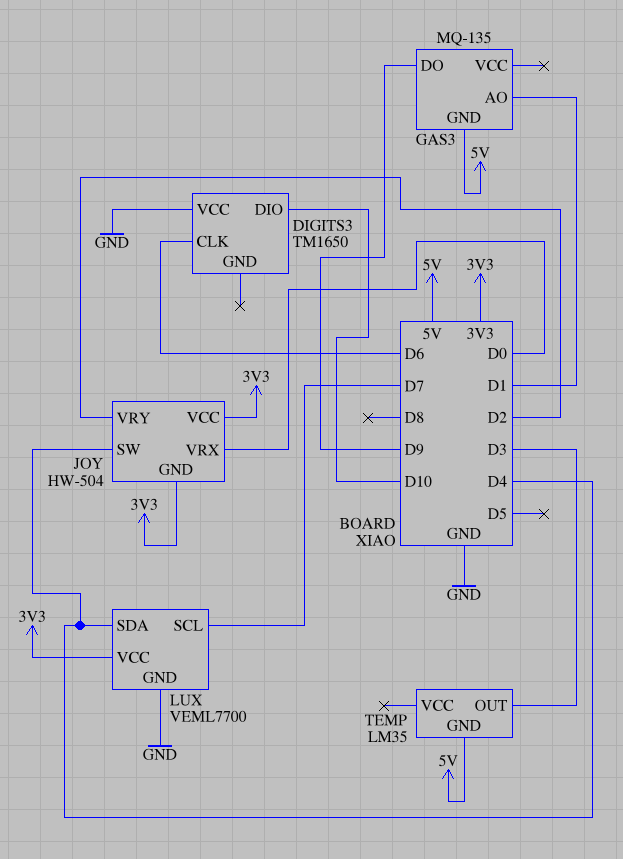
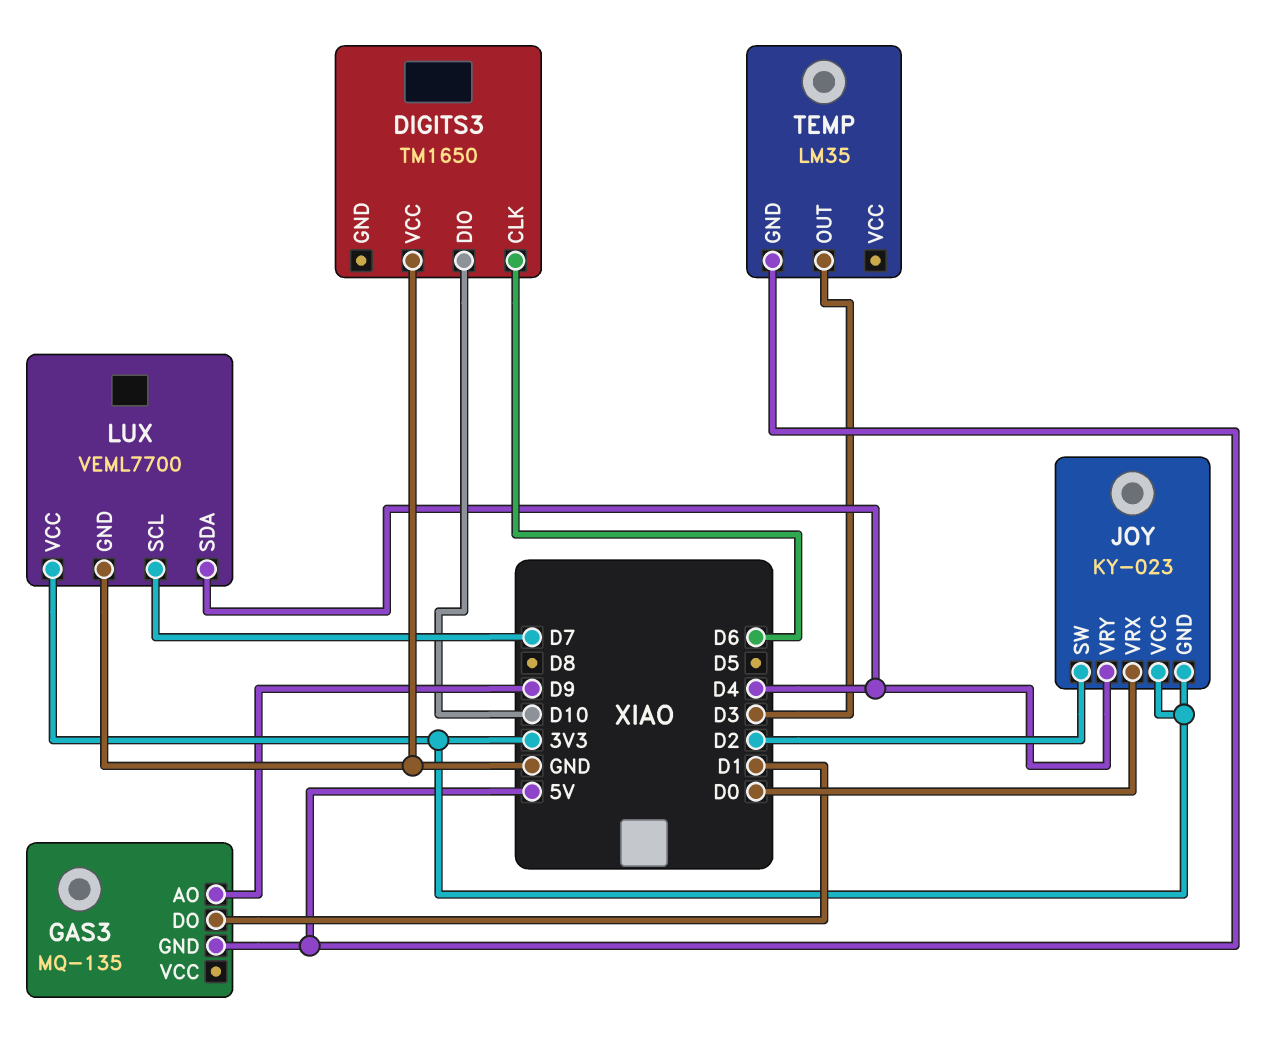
GAS3 pin AO: D1 -> D9
GAS3 pin DO: D9 -> D1
JOY: HW-504 -> KY-023
JOY pin SW: D4 -> D2
JOY pin VRY: D2 -> D4

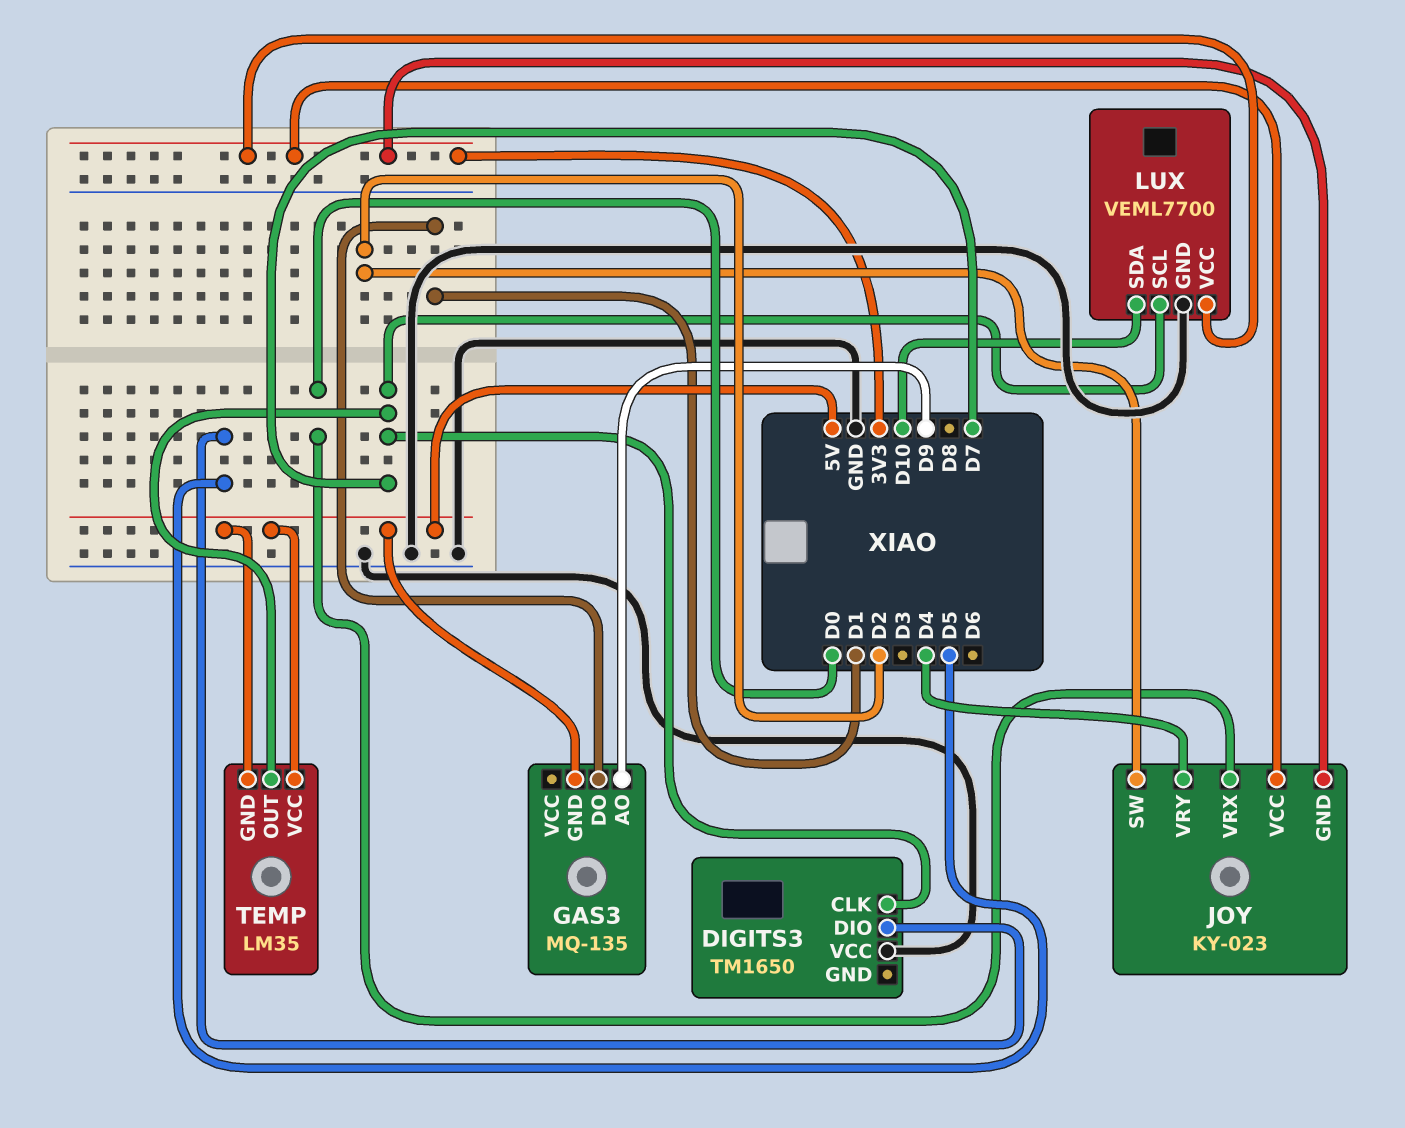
DIGITS3 pin CLK: D6 -> D7
DIGITS3 pin DIO: D10 -> D5
LUX pin SDA: D4 -> D10
TEMP pin OUT: D3 -> D7
TEMP pin VCC: none -> 5V

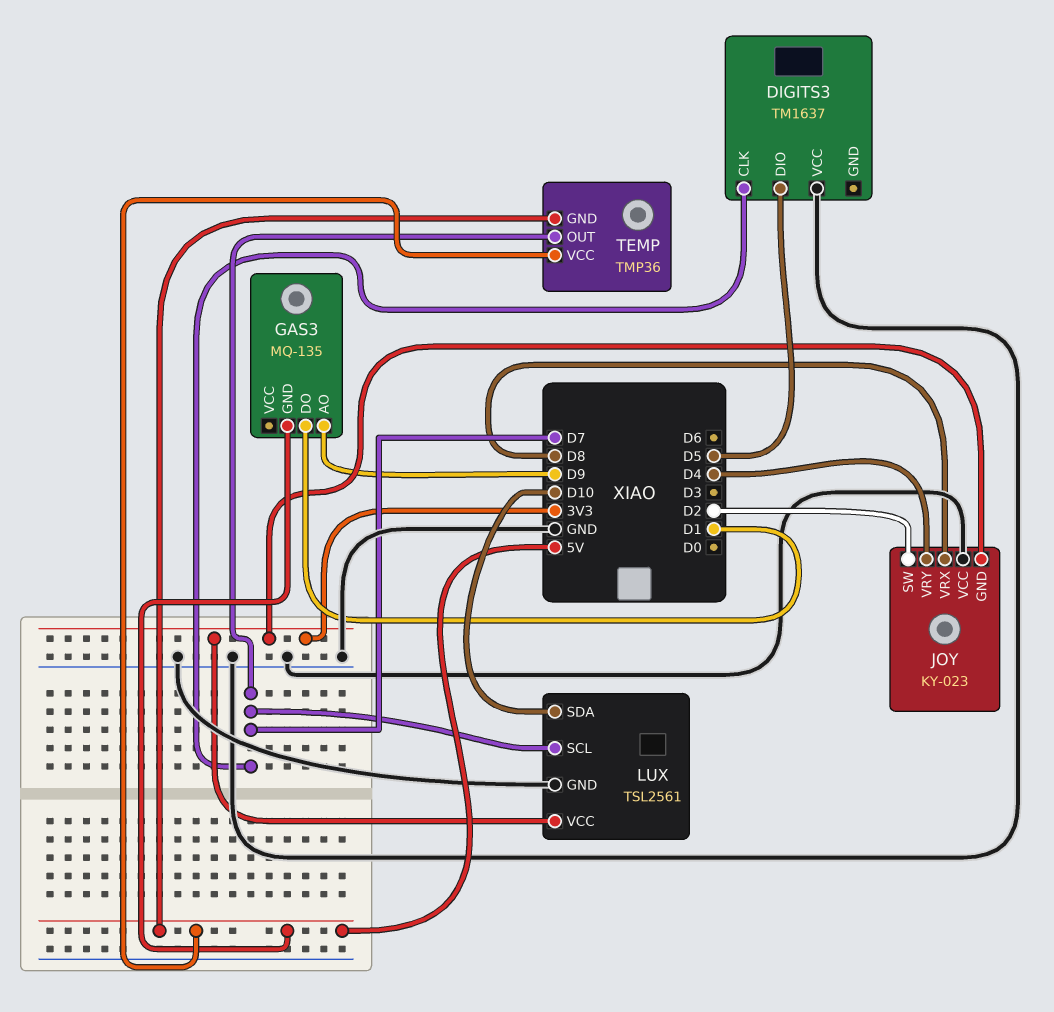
DIGITS3: TM1650 -> TM1637
JOY pin VCC: 3V3 -> GND
JOY pin VRX: D0 -> D8
LUX: VEML7700 -> TSL2561
TEMP: LM35 -> TMP36

